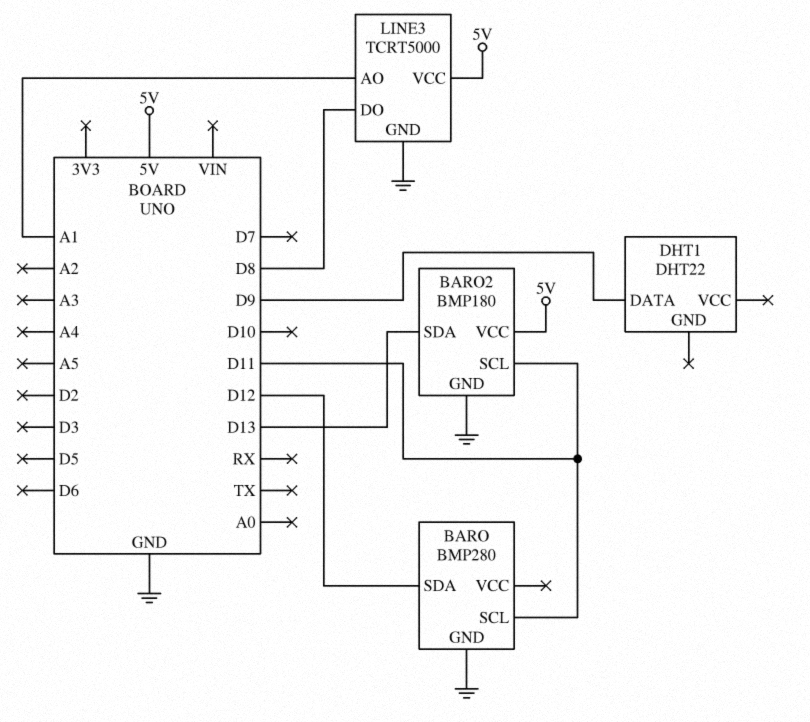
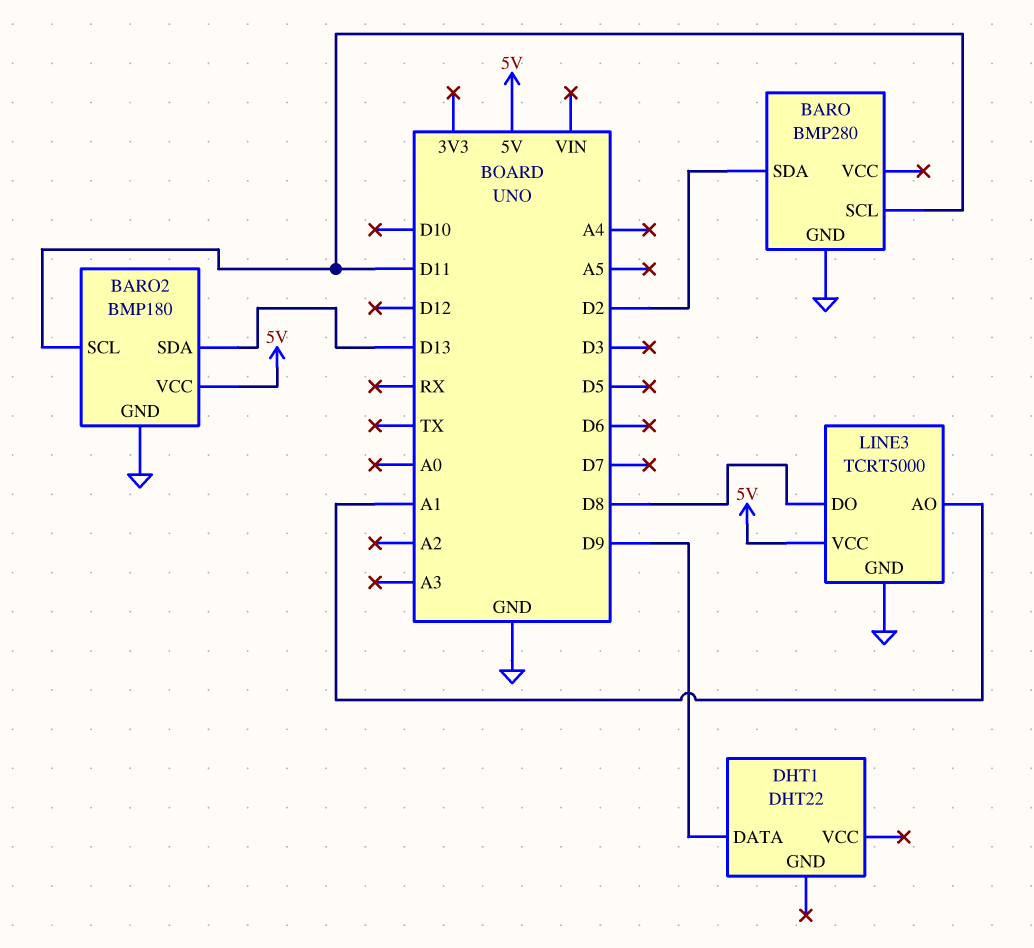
BARO pin SDA: D12 -> D2

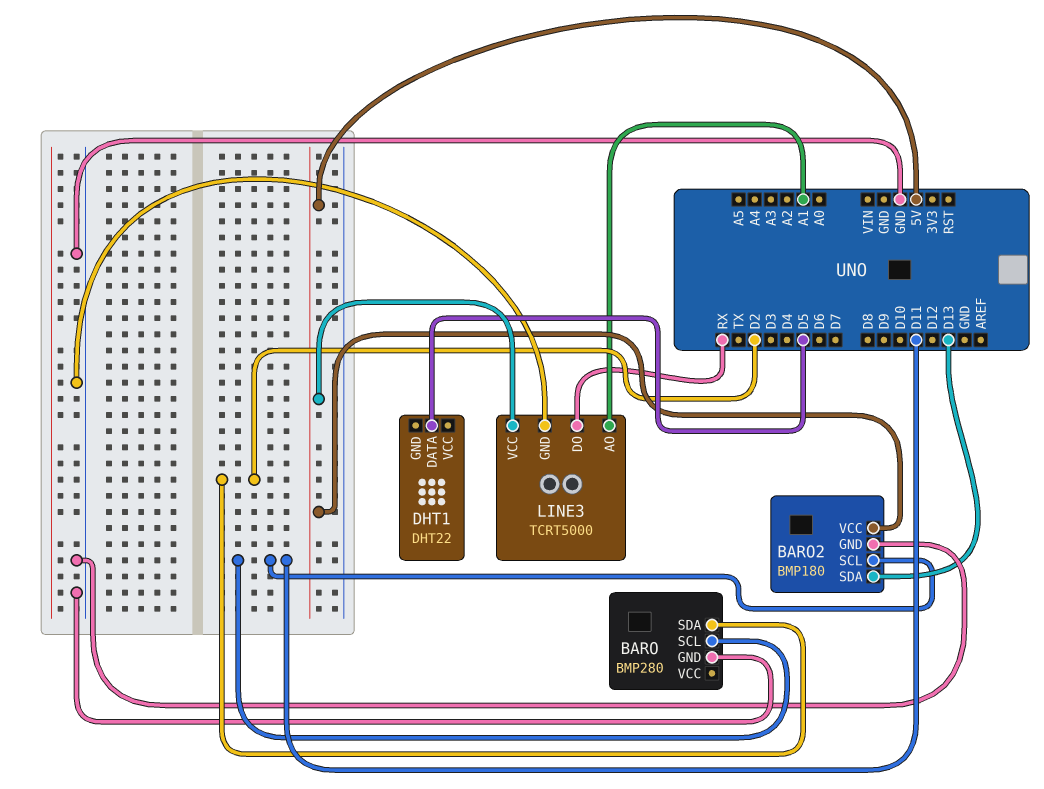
DHT1 pin DATA: D9 -> D5
LINE3 pin DO: D8 -> RX

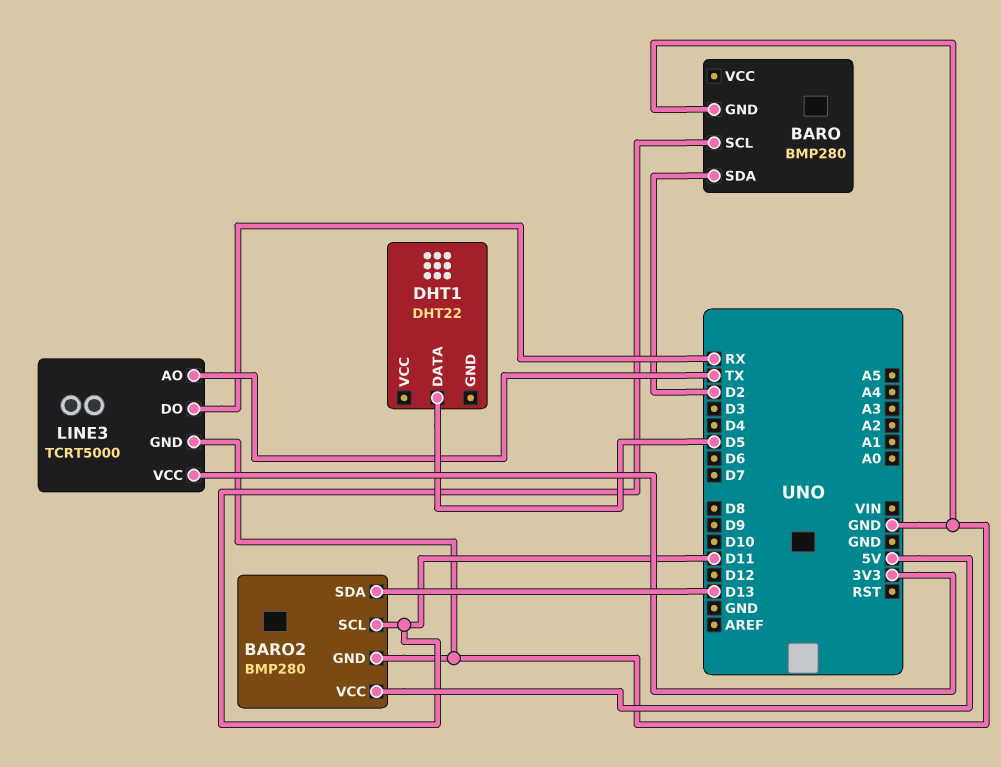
BARO2: BMP180 -> BMP280
LINE3 pin AO: A1 -> TX
LINE3 pin VCC: 5V -> 3V3

